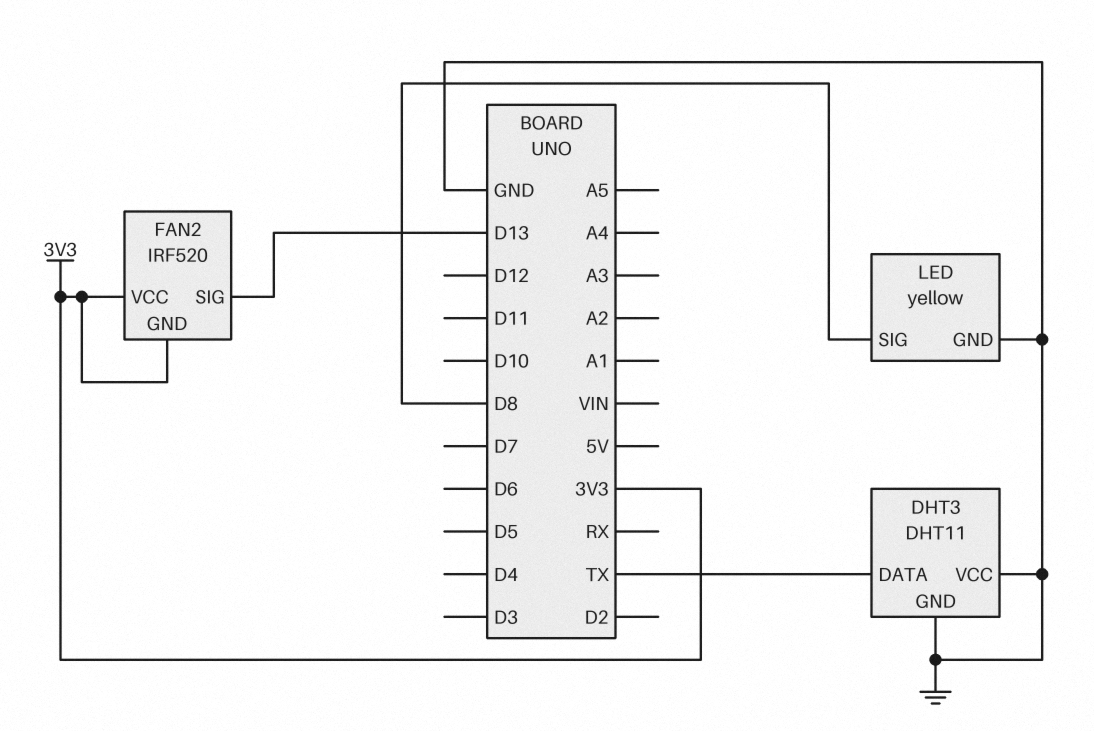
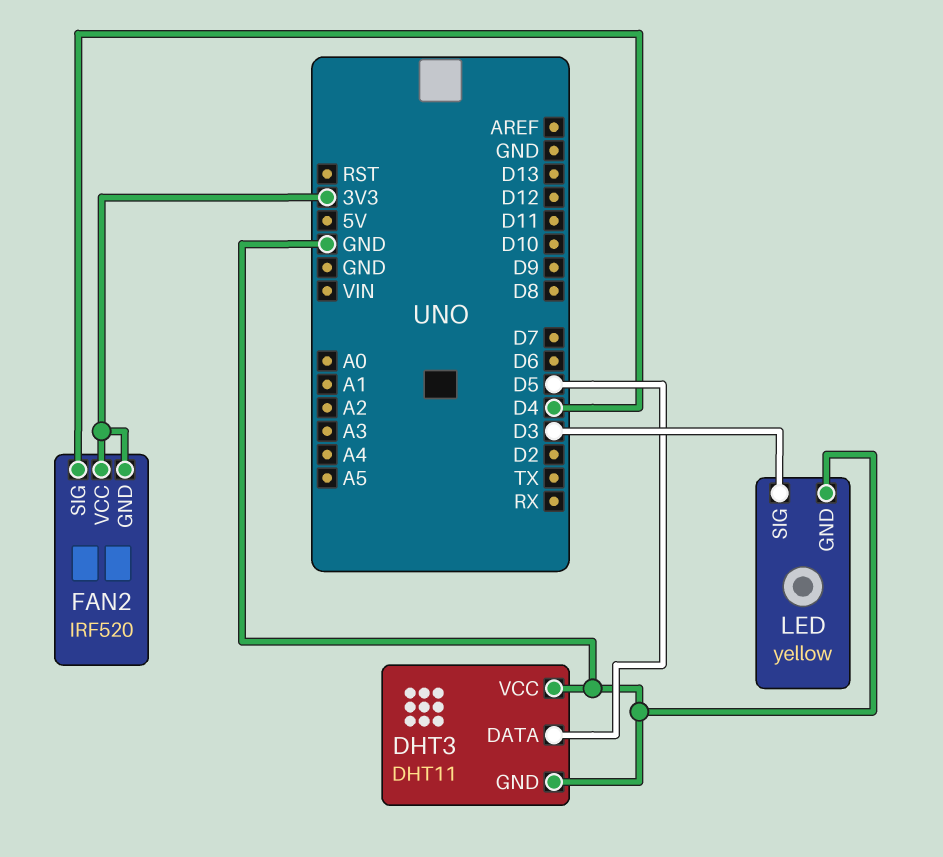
DHT3 pin DATA: TX -> D5
FAN2 pin SIG: D13 -> D4
LED pin SIG: D8 -> D3

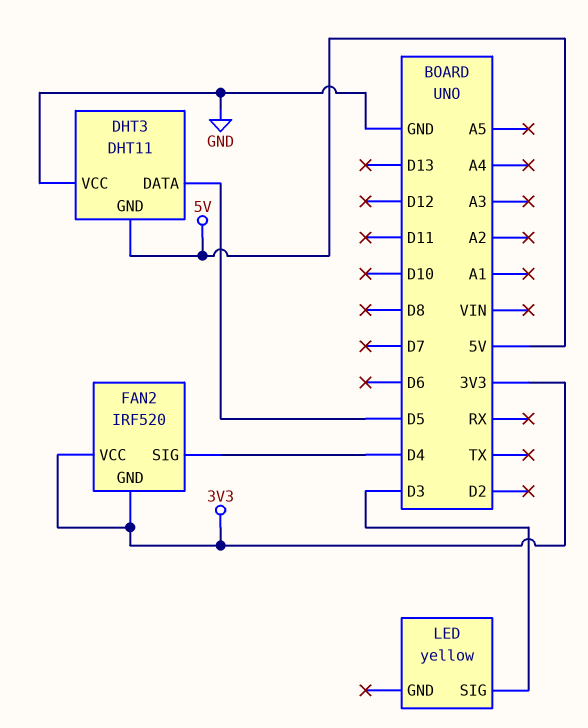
DHT3 pin GND: GND -> 5V
LED pin GND: GND -> none

